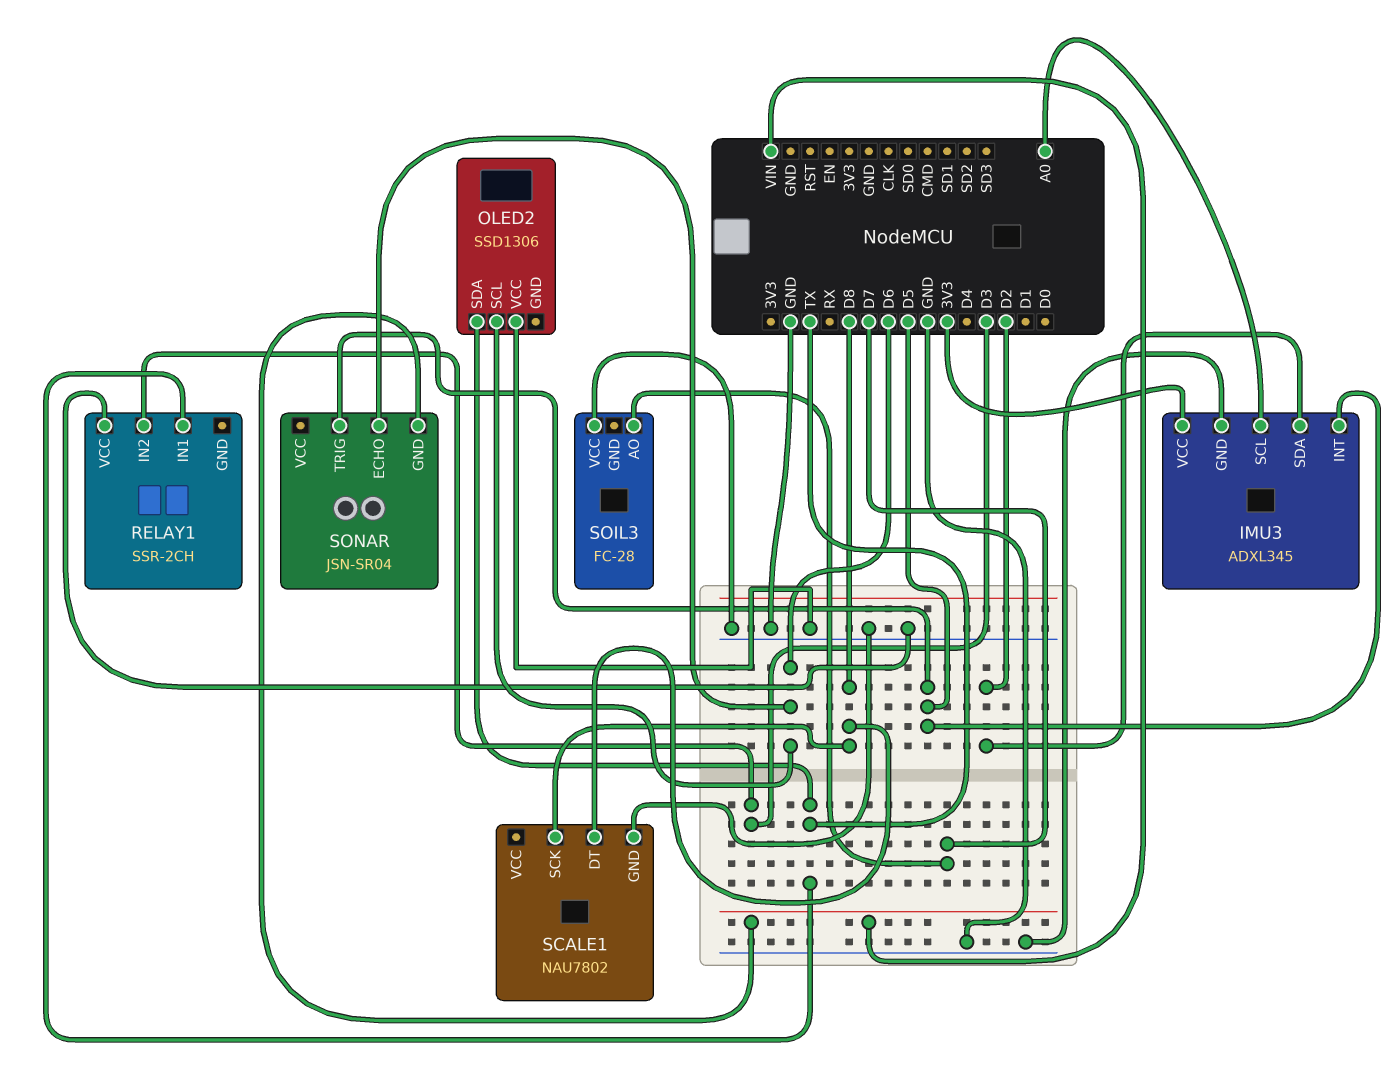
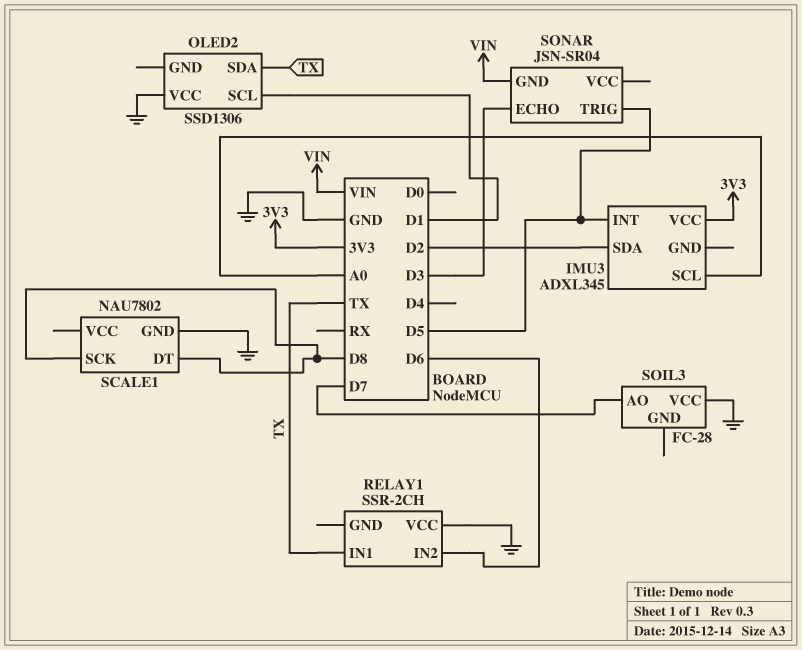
IMU3 pin GND: GND -> none
OLED2 pin SCL: D6 -> D1
RELAY1 pin IN2: D3 -> D6
SONAR pin ECHO: D6 -> D3

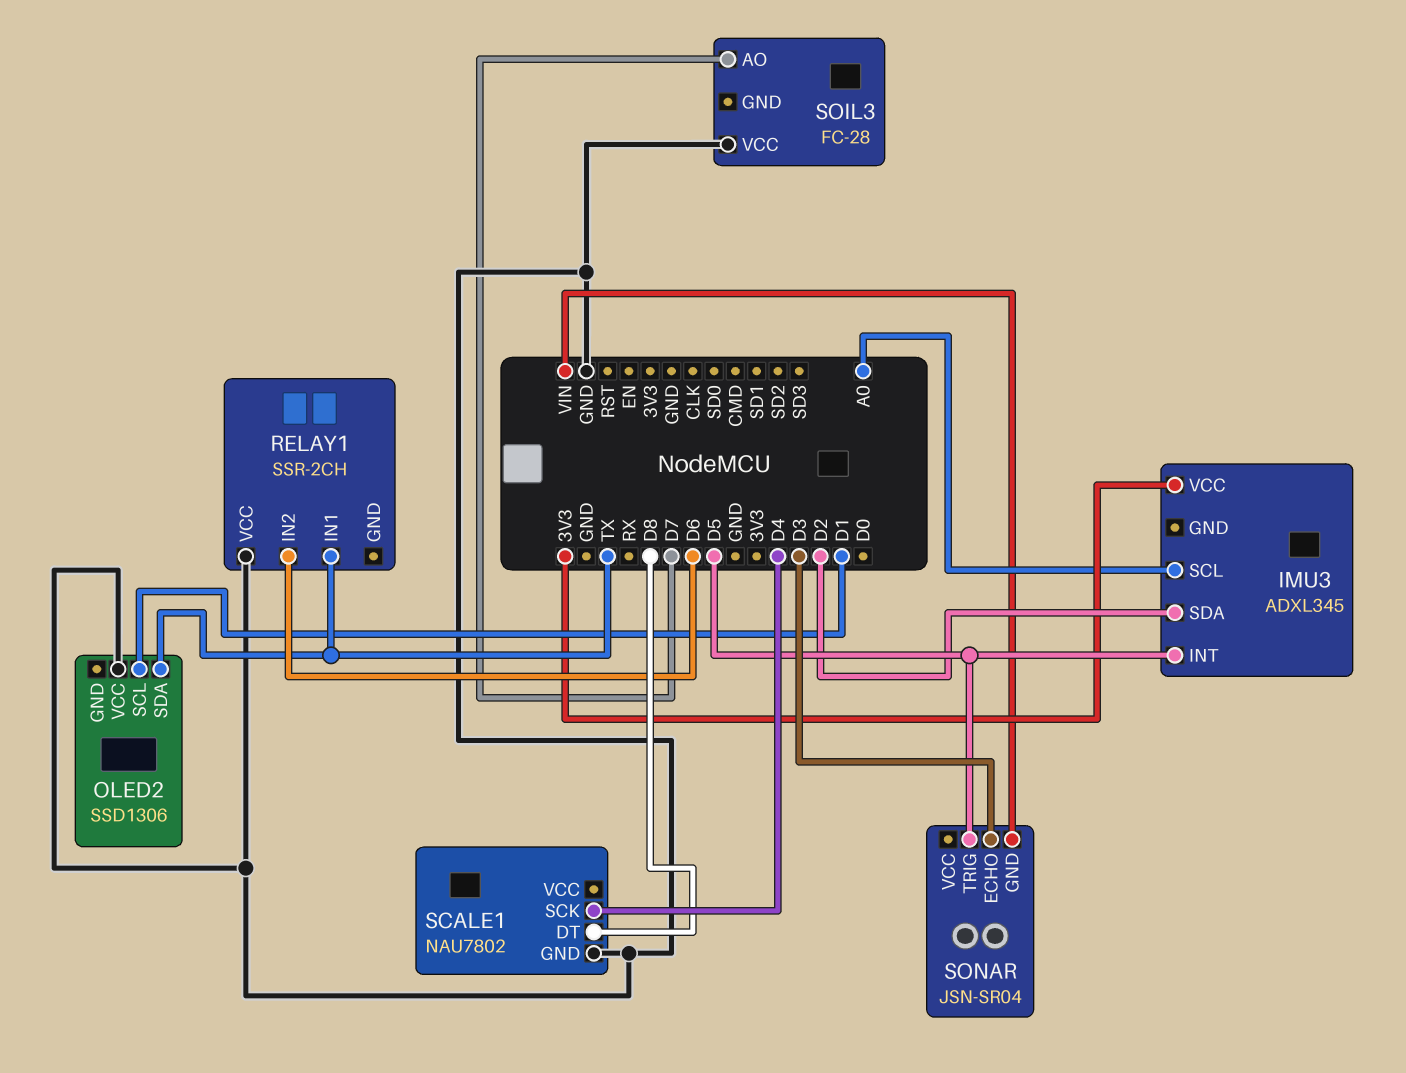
SCALE1 pin SCK: D8 -> D4

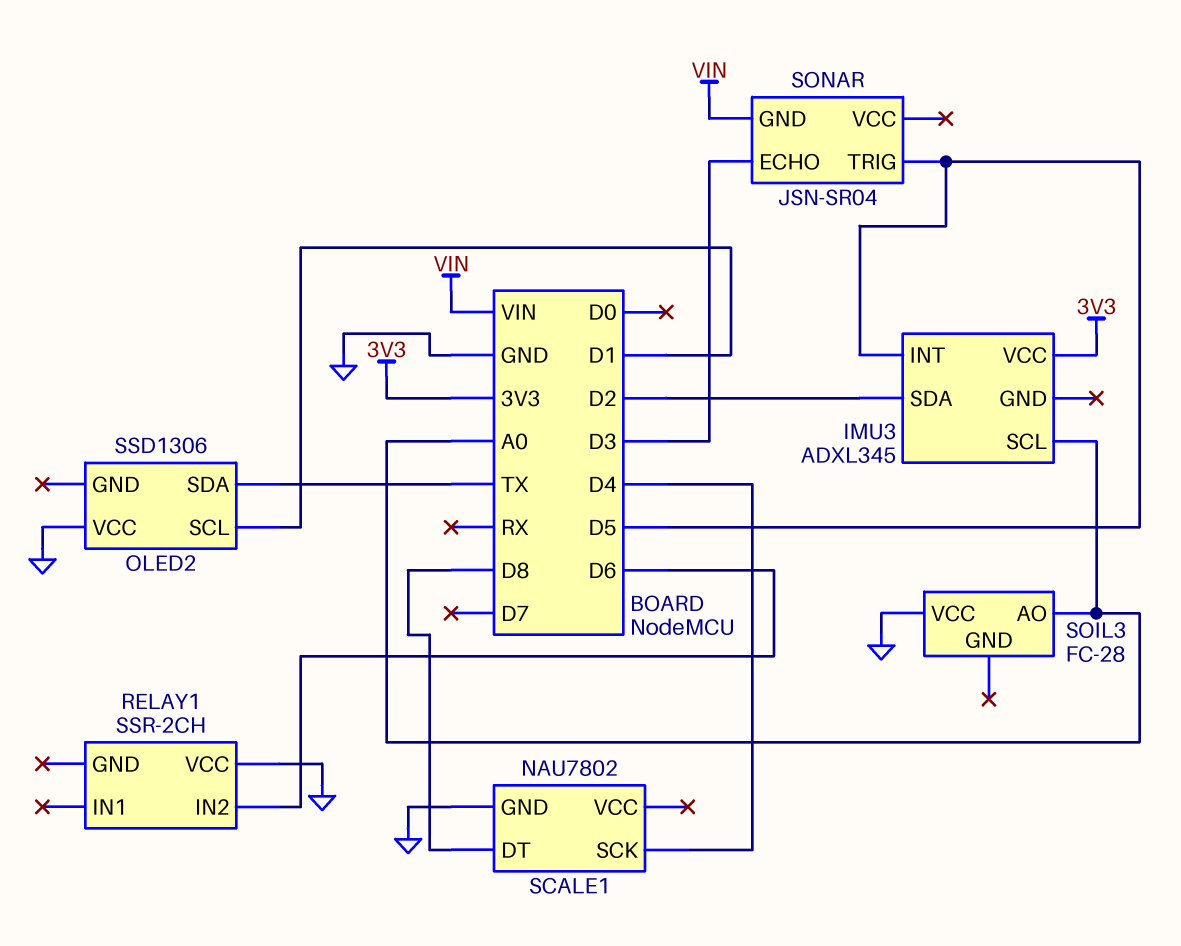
RELAY1 pin IN1: TX -> none
SOIL3 pin AO: D7 -> A0

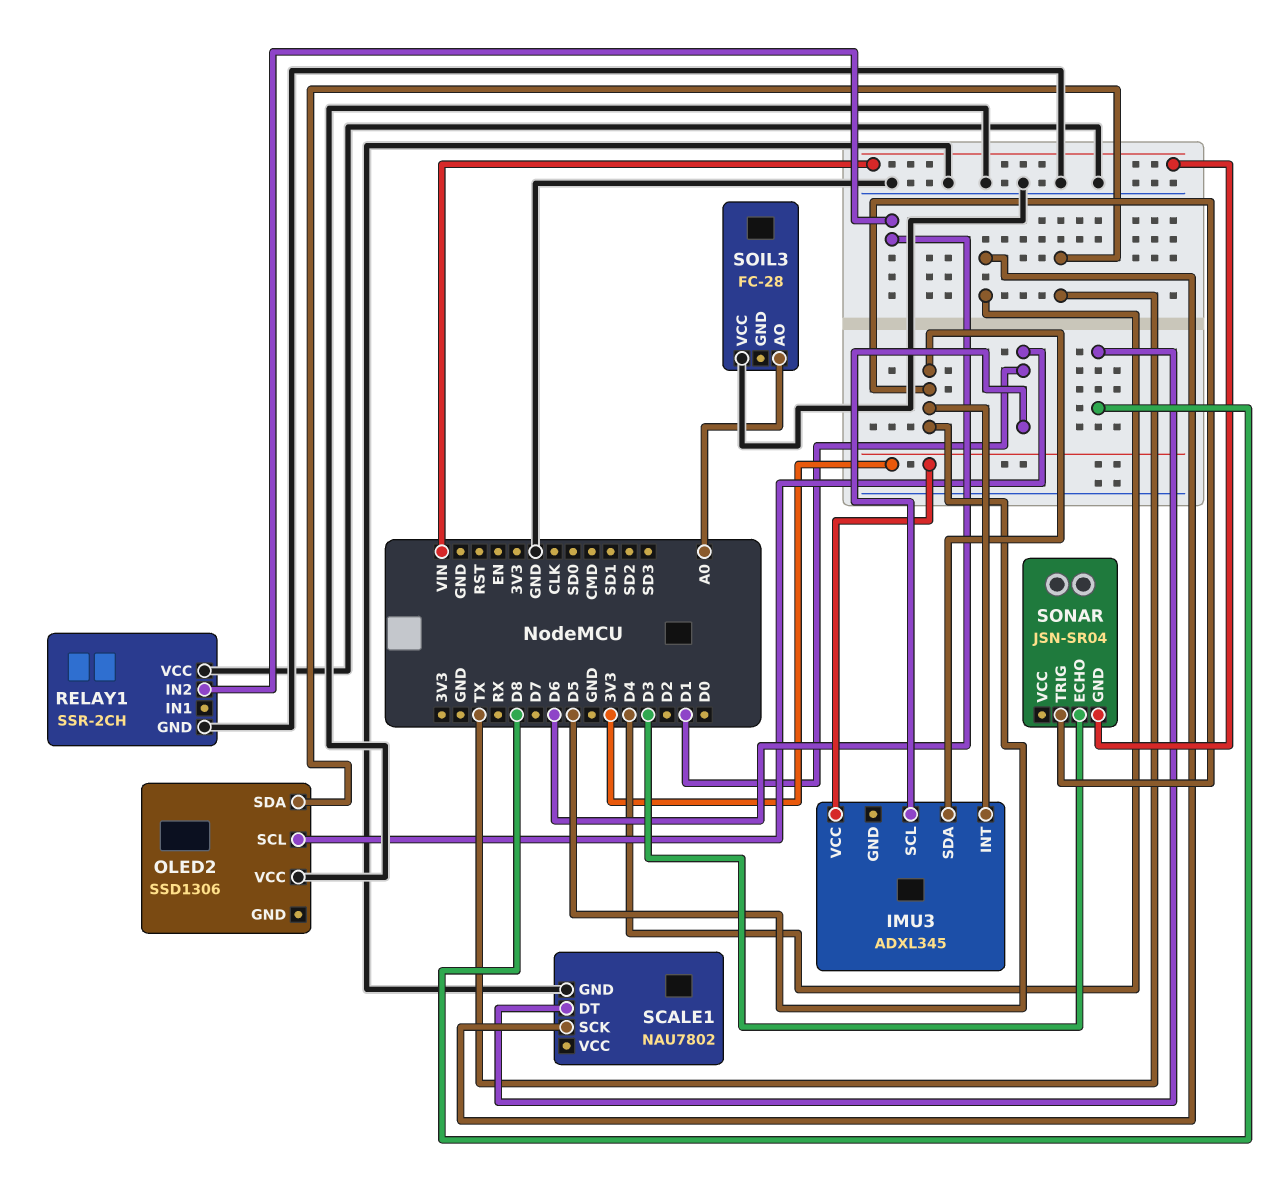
IMU3 pin SCL: A0 -> D1
IMU3 pin SDA: D2 -> D5
RELAY1 pin GND: none -> GND

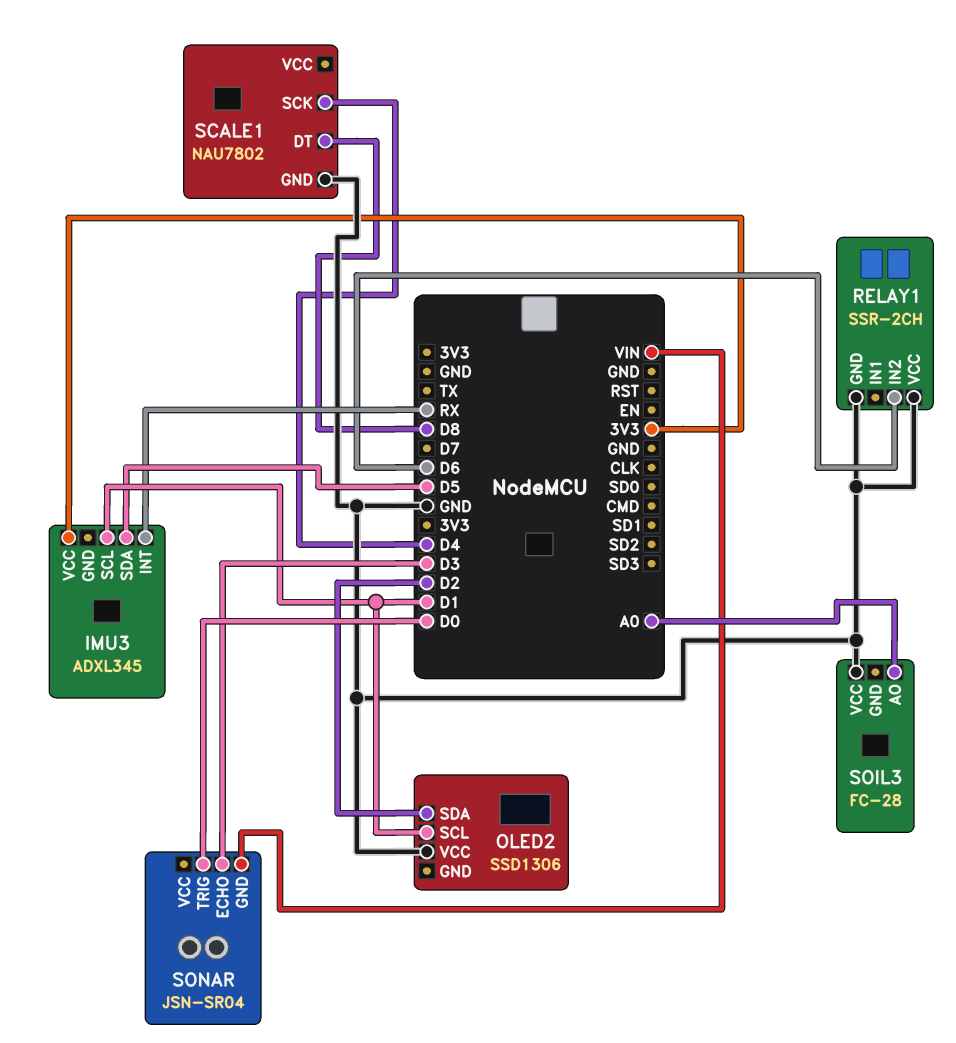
IMU3 pin INT: D5 -> RX
OLED2 pin SDA: TX -> D2
SONAR pin TRIG: D5 -> D0

